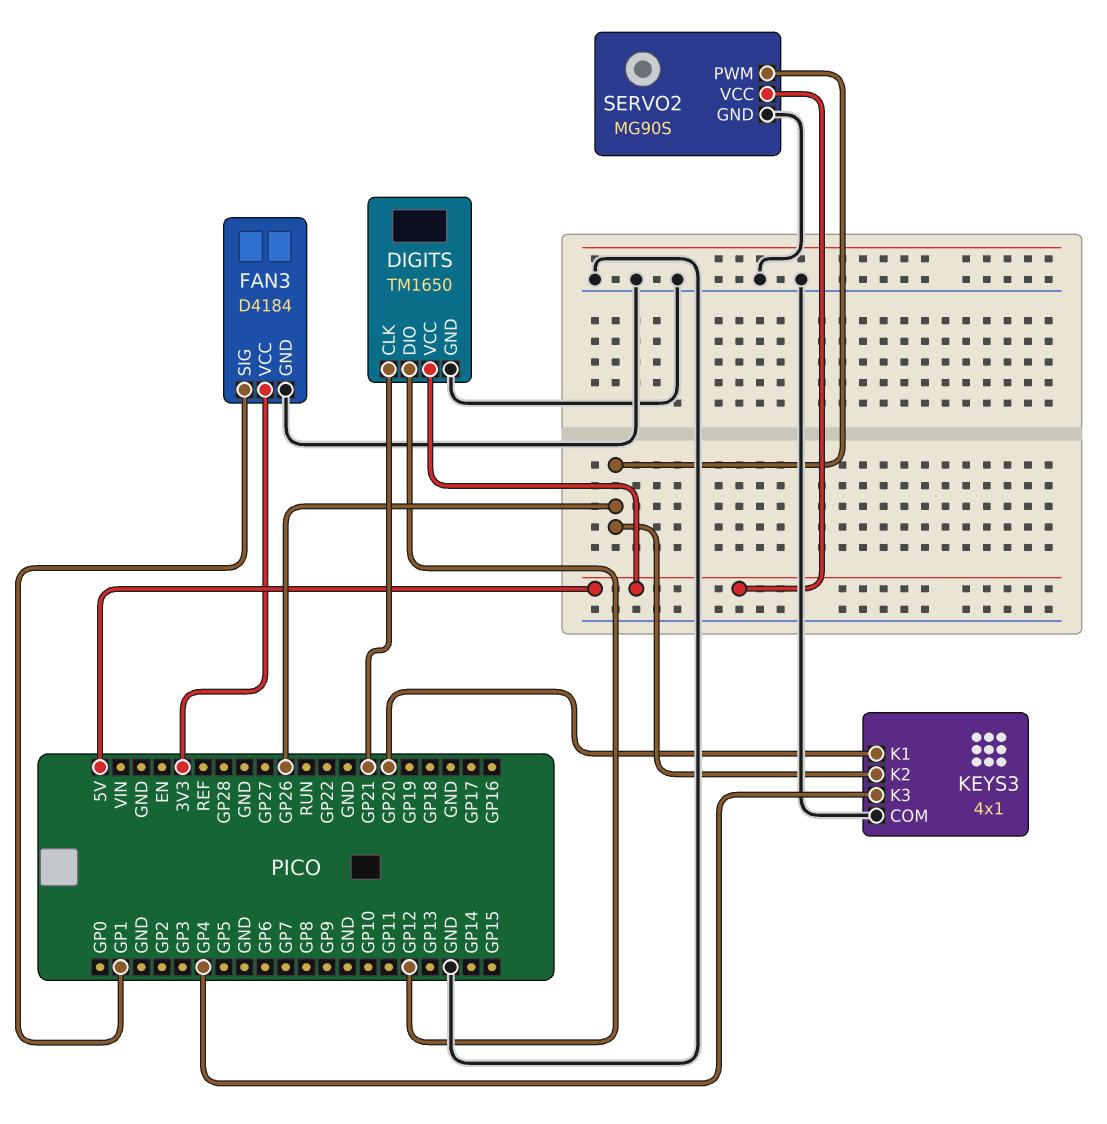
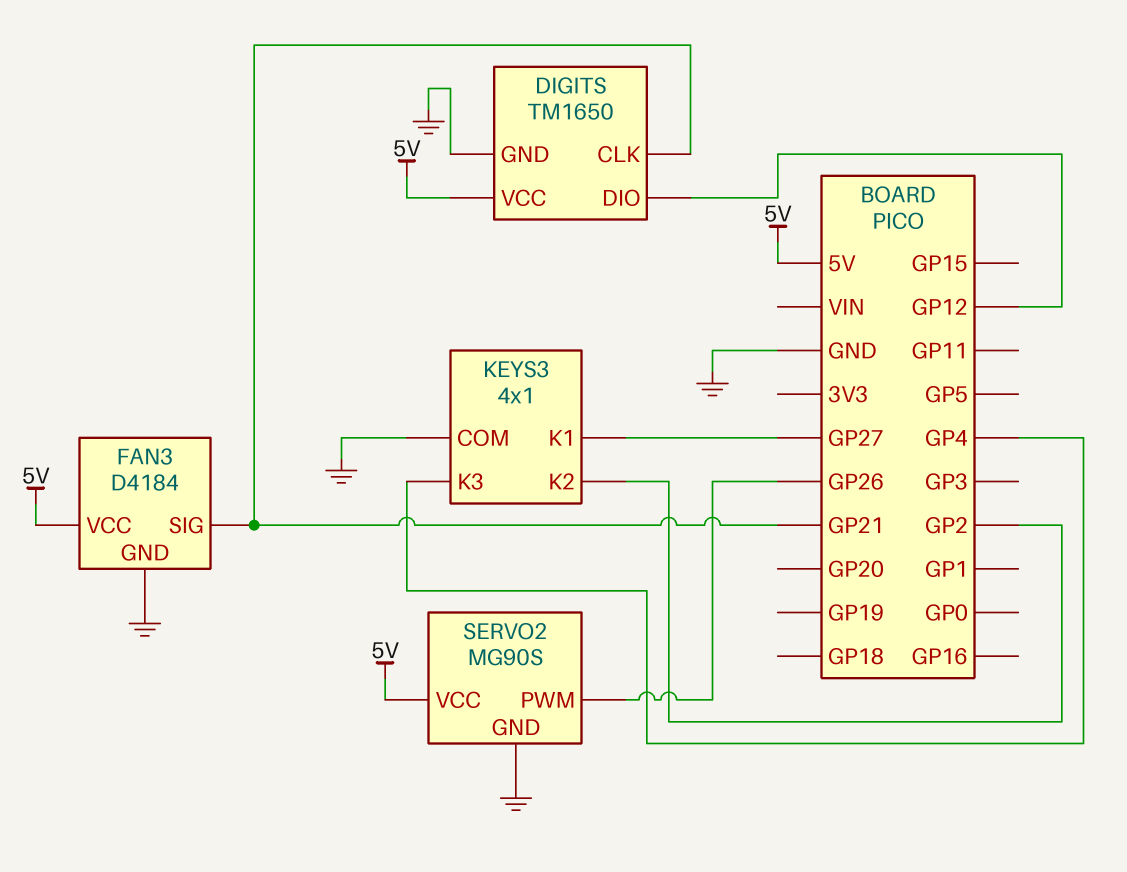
FAN3 pin SIG: GP1 -> GP21
FAN3 pin VCC: 3V3 -> 5V
KEYS3 pin K1: GP20 -> GP27
KEYS3 pin K2: GP26 -> GP2

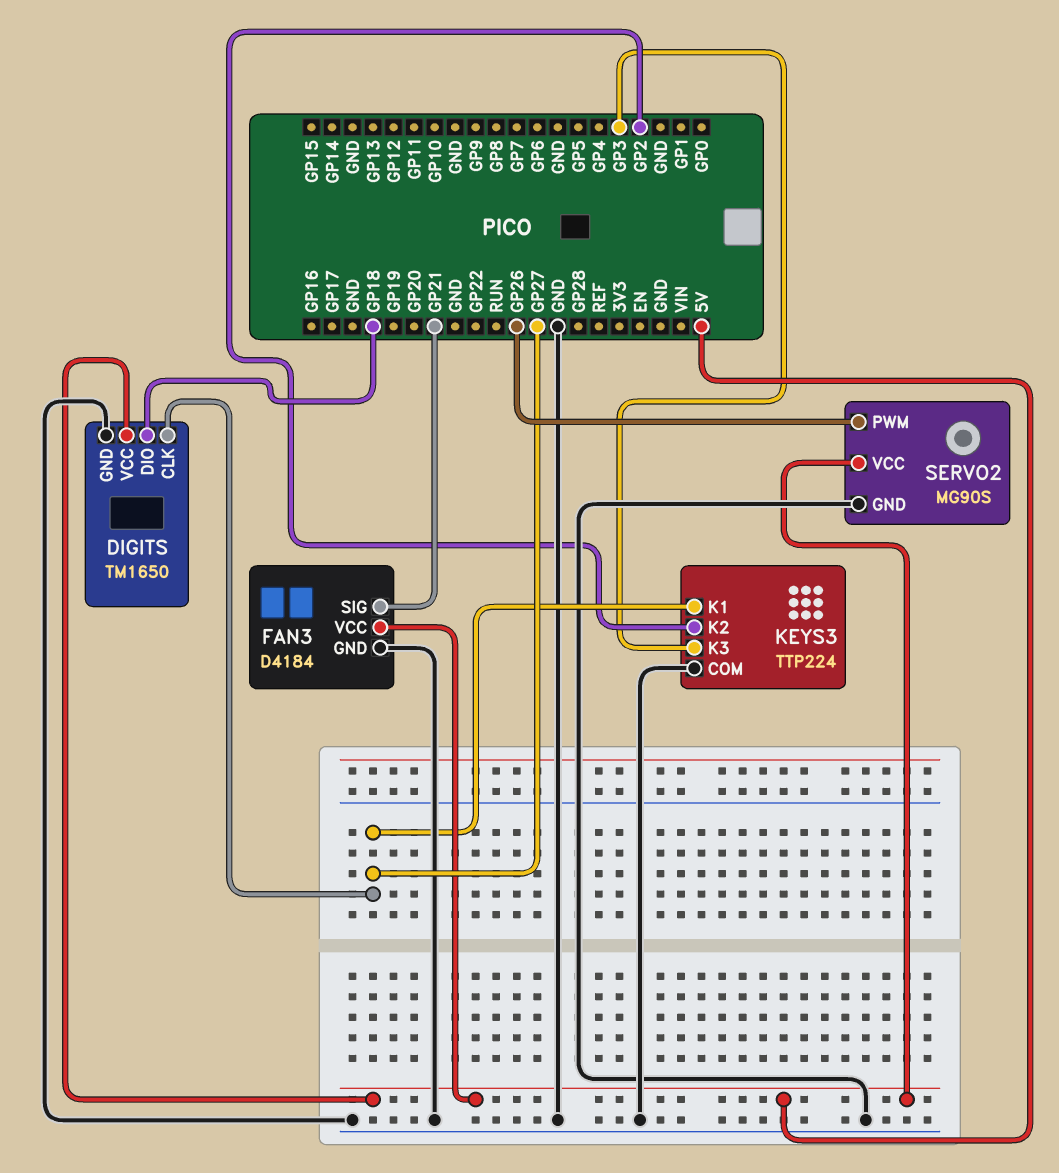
DIGITS pin CLK: GP21 -> GP27
DIGITS pin DIO: GP12 -> GP18
KEYS3: 4x1 -> TTP224
KEYS3 pin K3: GP4 -> GP3

